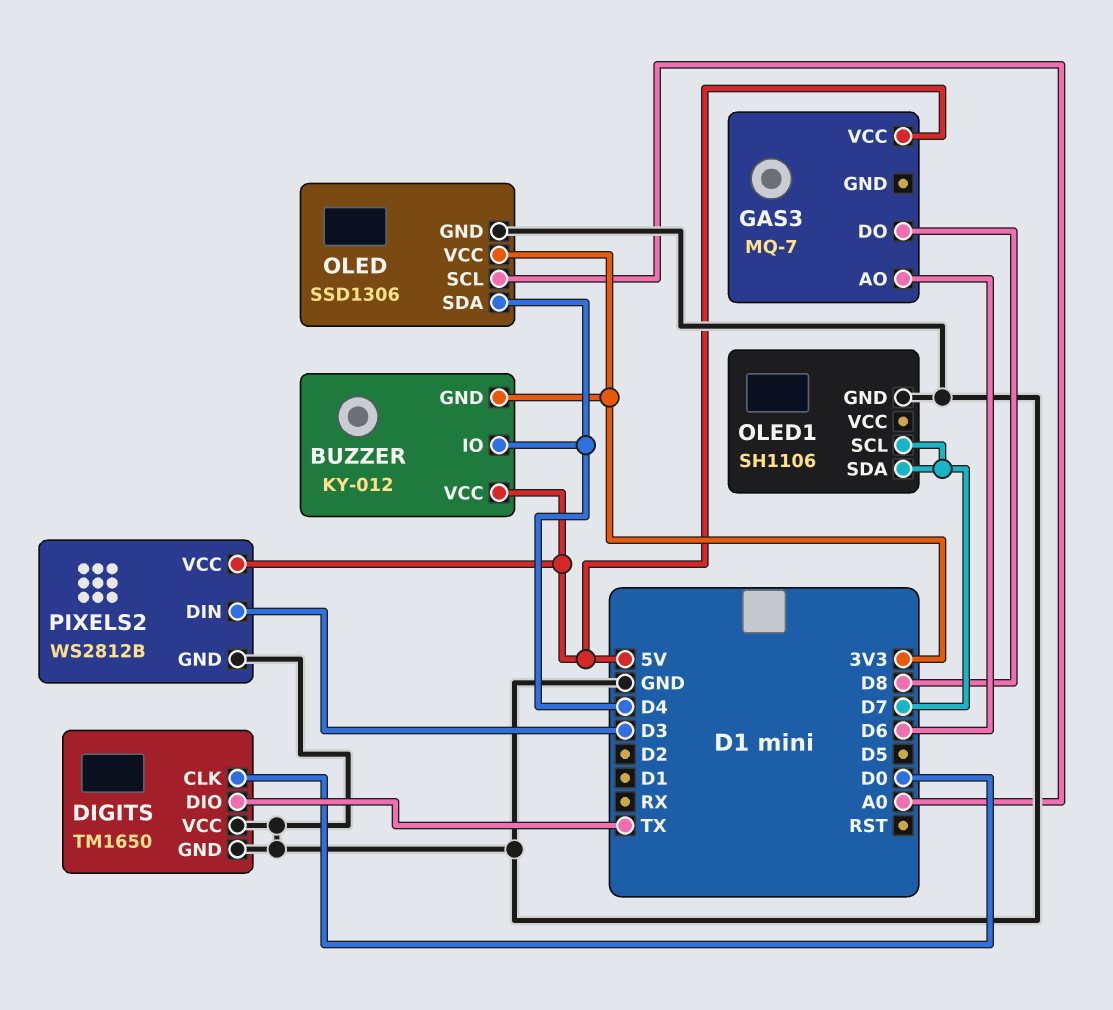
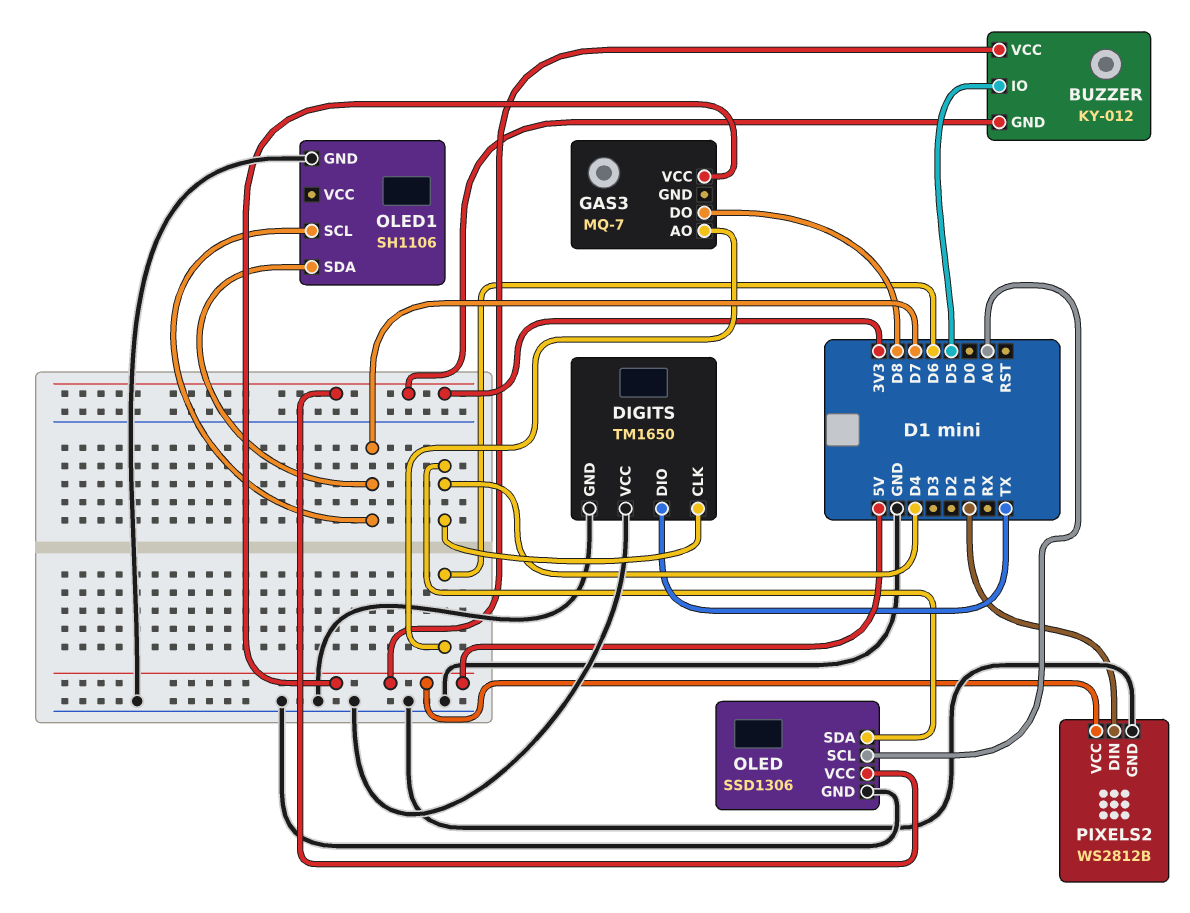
BUZZER pin IO: D4 -> D5
DIGITS pin CLK: D0 -> D4
PIXELS2 pin DIN: D3 -> D1

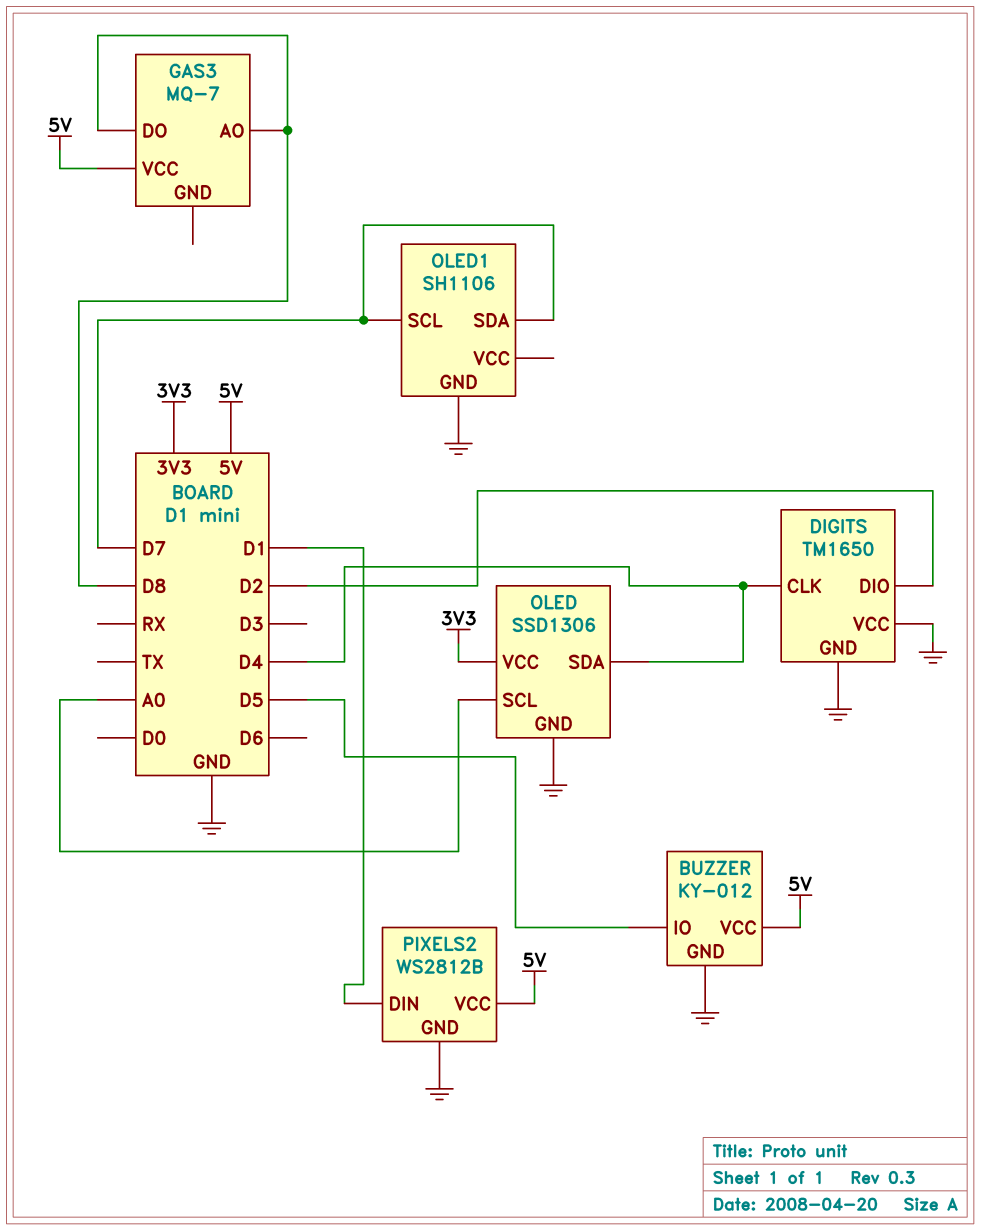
BUZZER pin GND: 3V3 -> GND
DIGITS pin DIO: TX -> D2
GAS3 pin AO: D6 -> D8

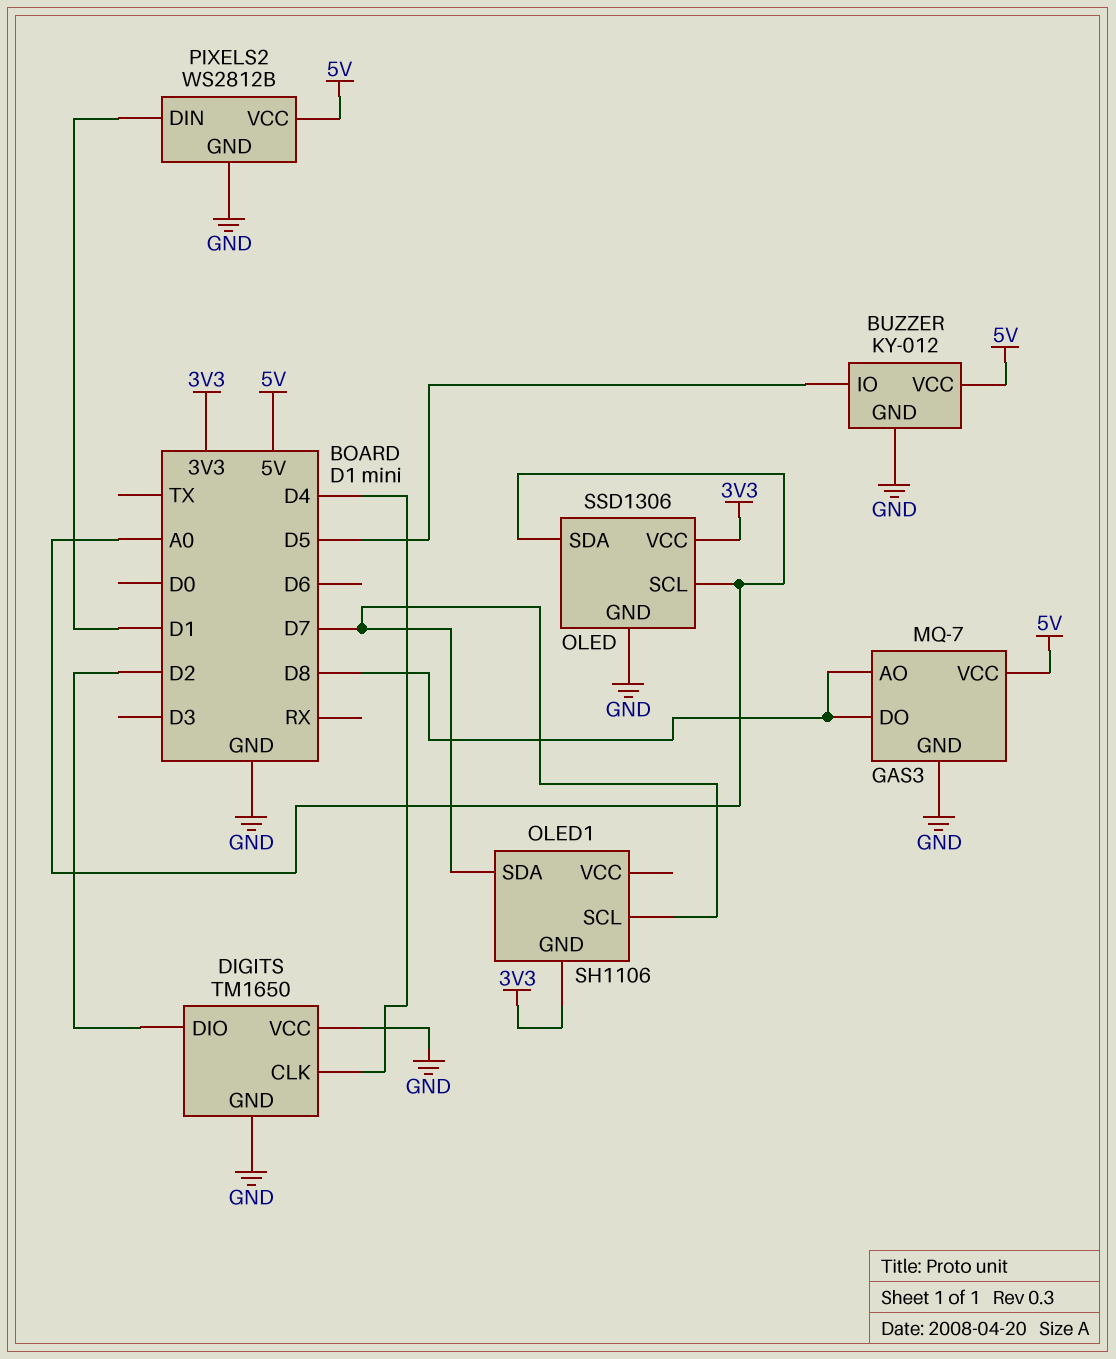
GAS3 pin GND: none -> GND
OLED pin SDA: D4 -> A0
OLED1 pin GND: GND -> 3V3

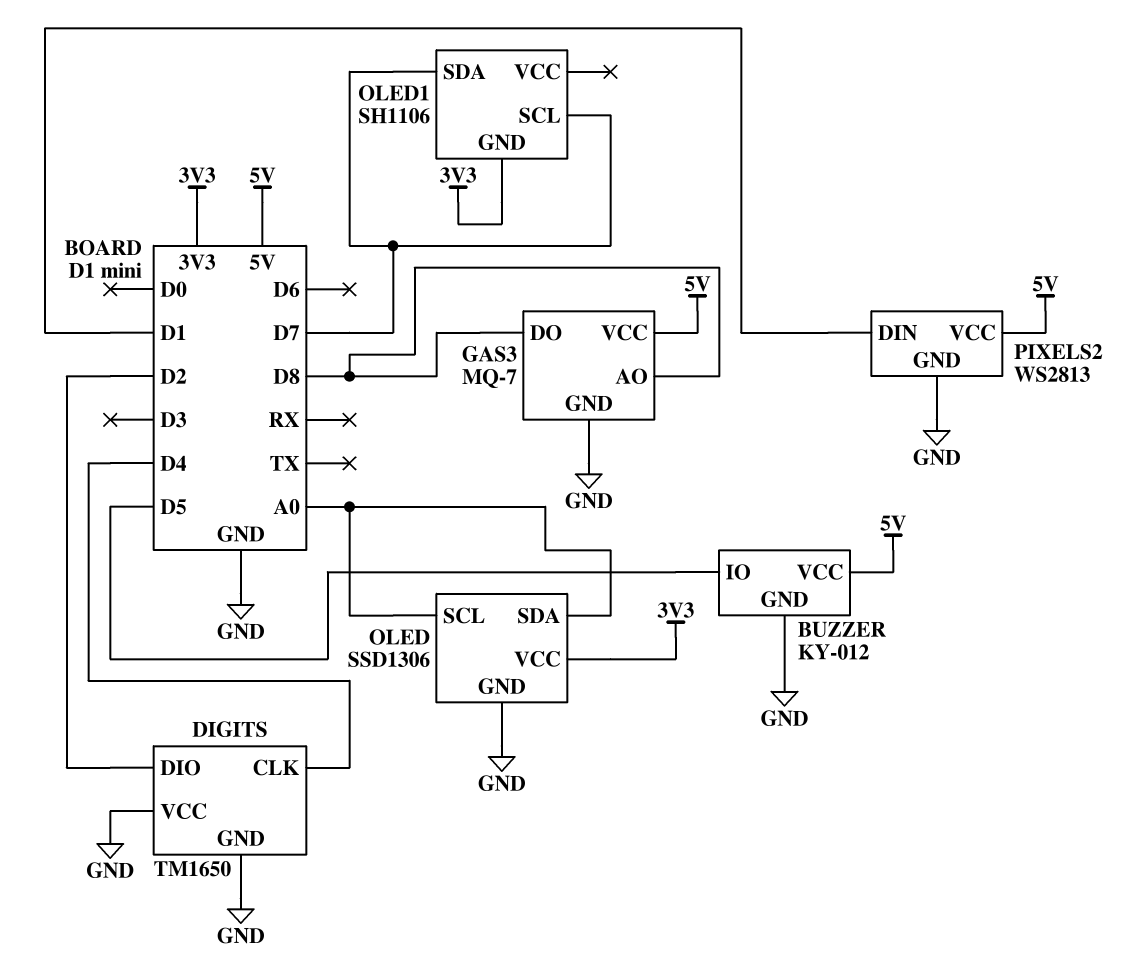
PIXELS2: WS2812B -> WS2813

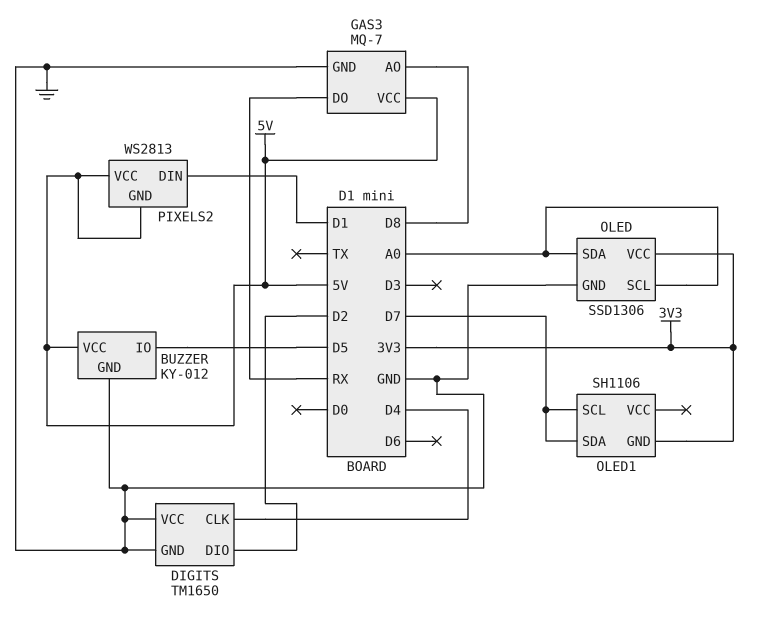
GAS3 pin DO: D8 -> RX
PIXELS2 pin GND: GND -> 5V

